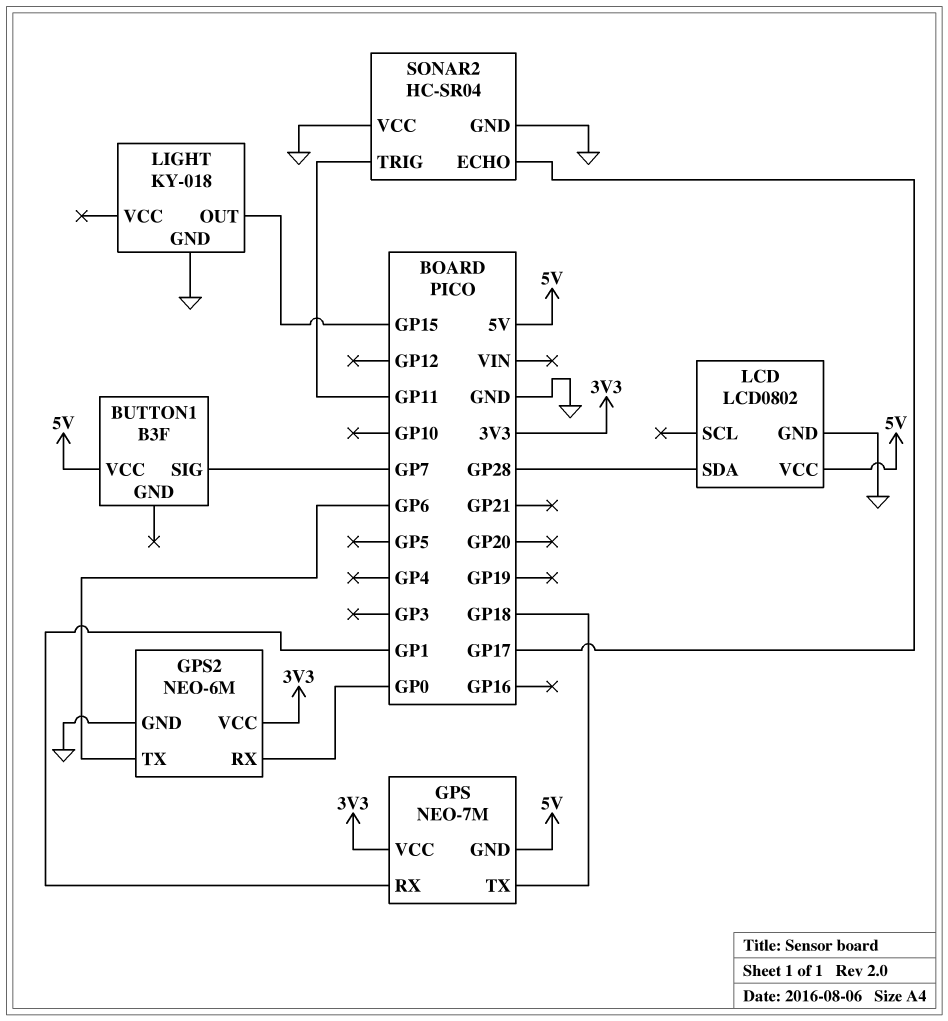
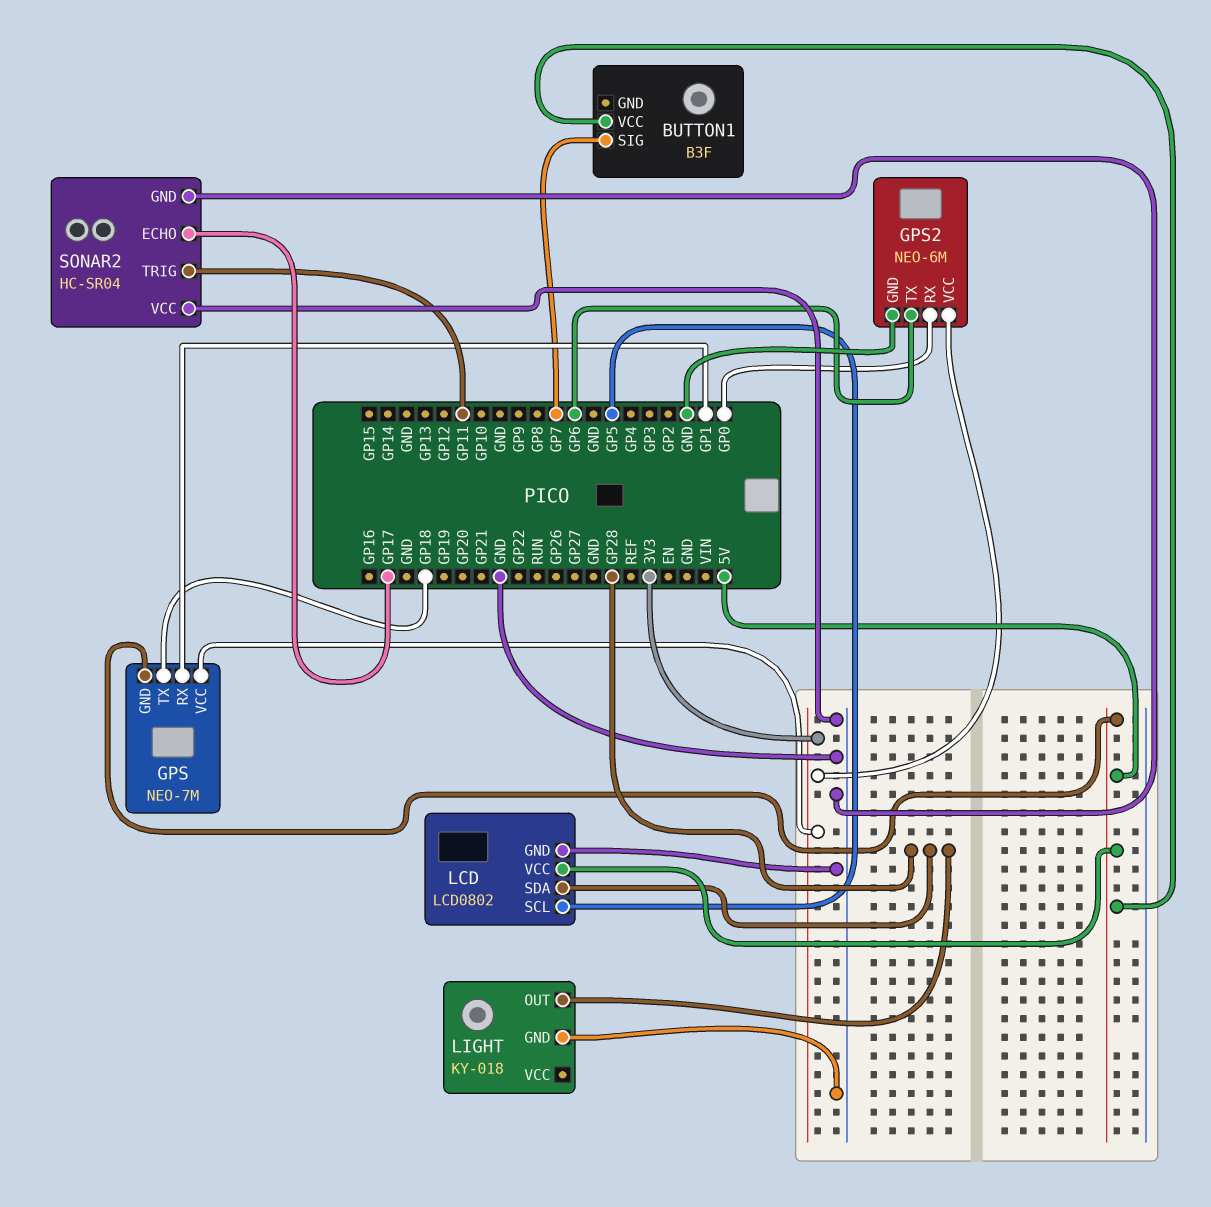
LCD pin SCL: none -> GP5
LIGHT pin OUT: GP15 -> GP28

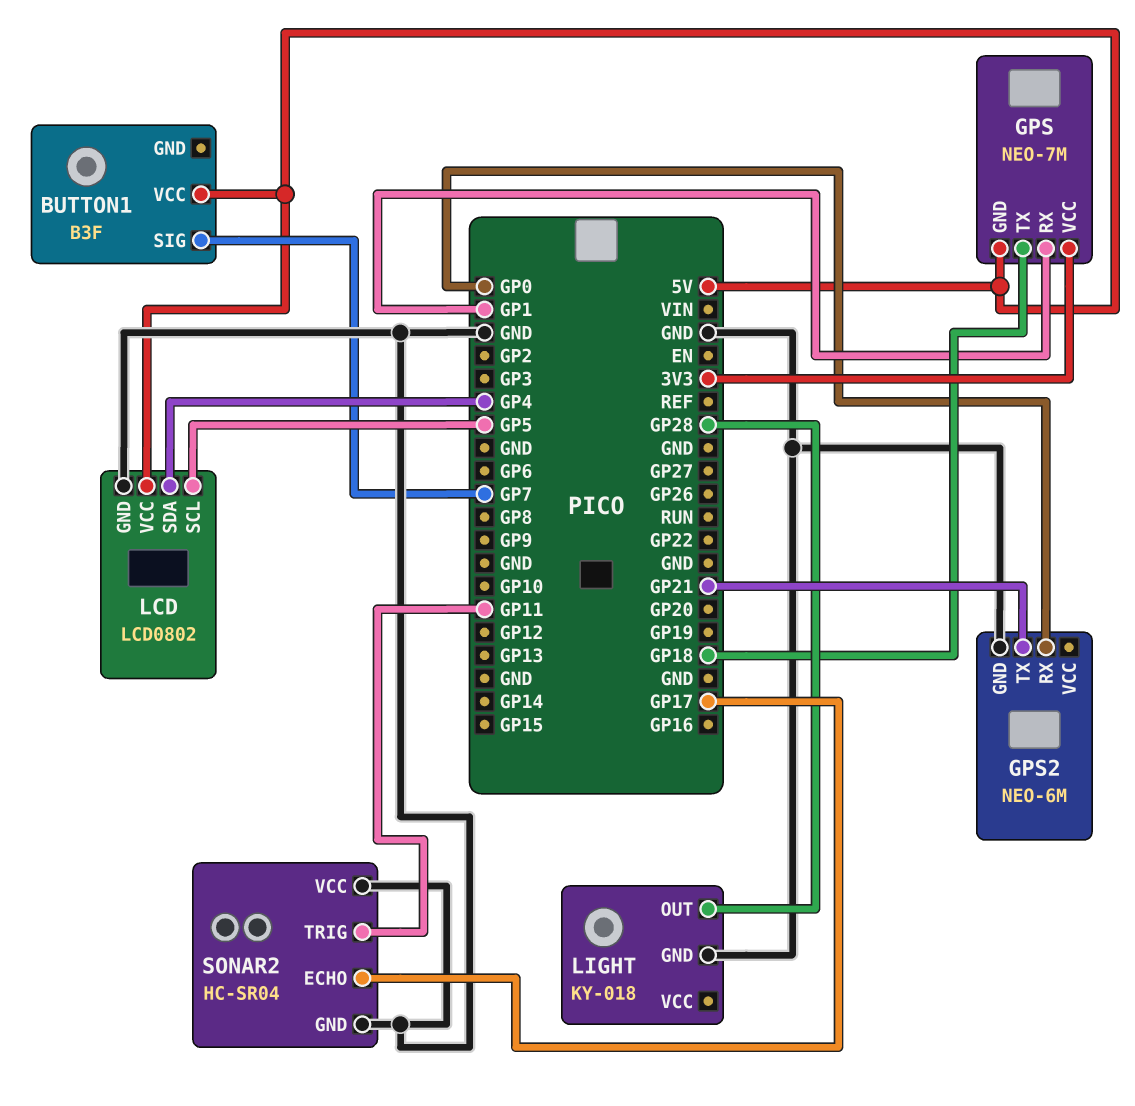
GPS2 pin TX: GP6 -> GP21
GPS2 pin VCC: 3V3 -> none
LCD pin SDA: GP28 -> GP4

